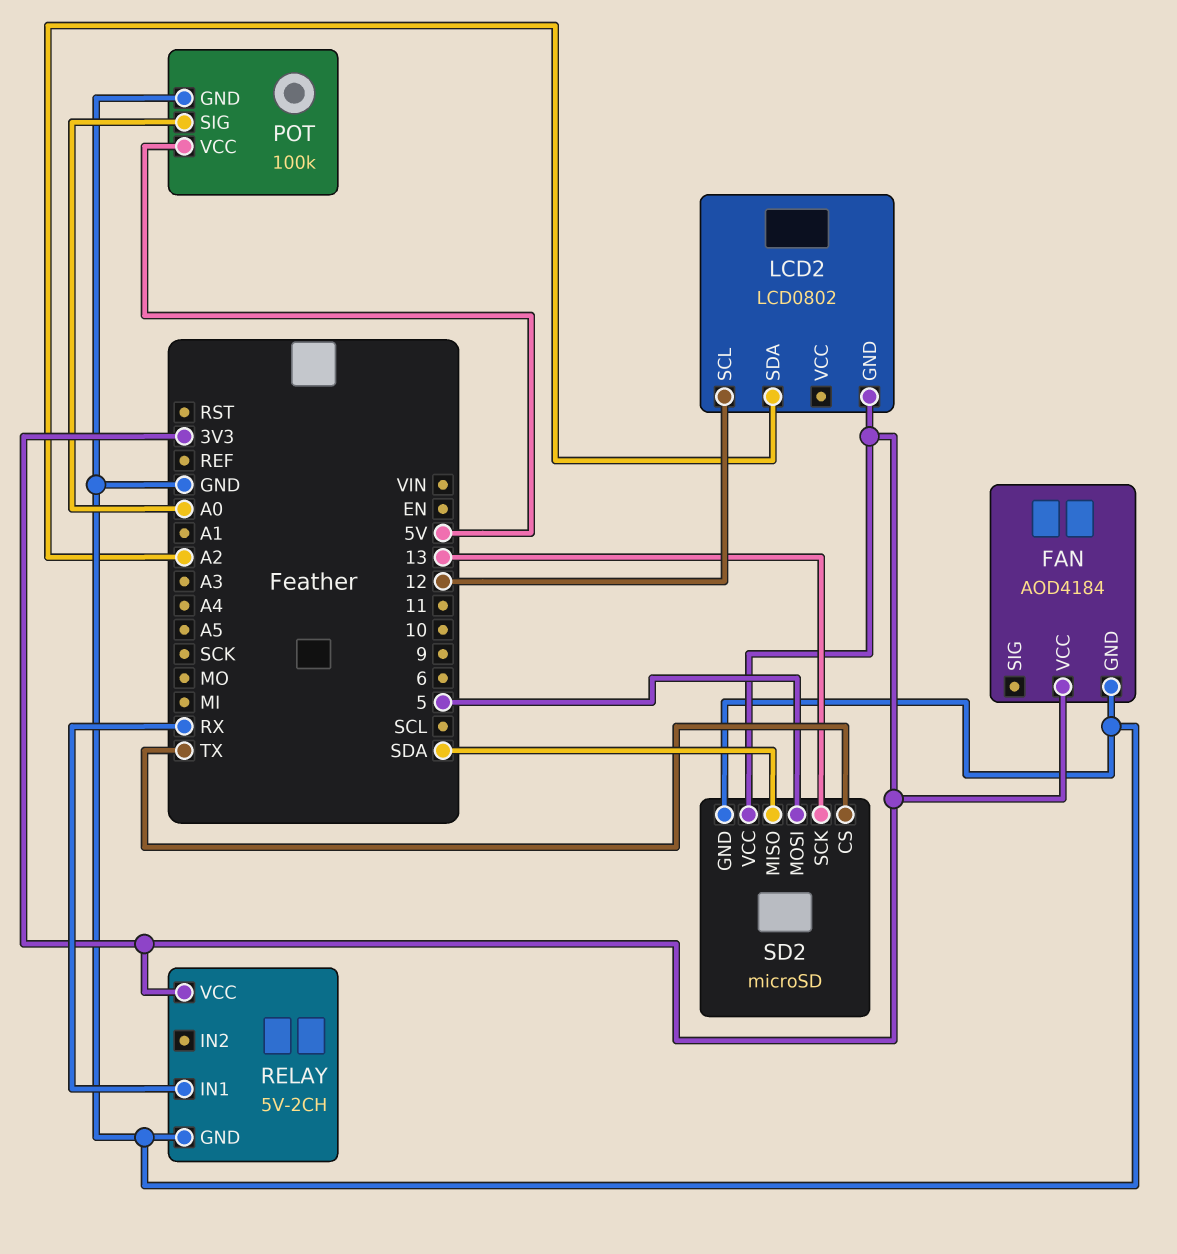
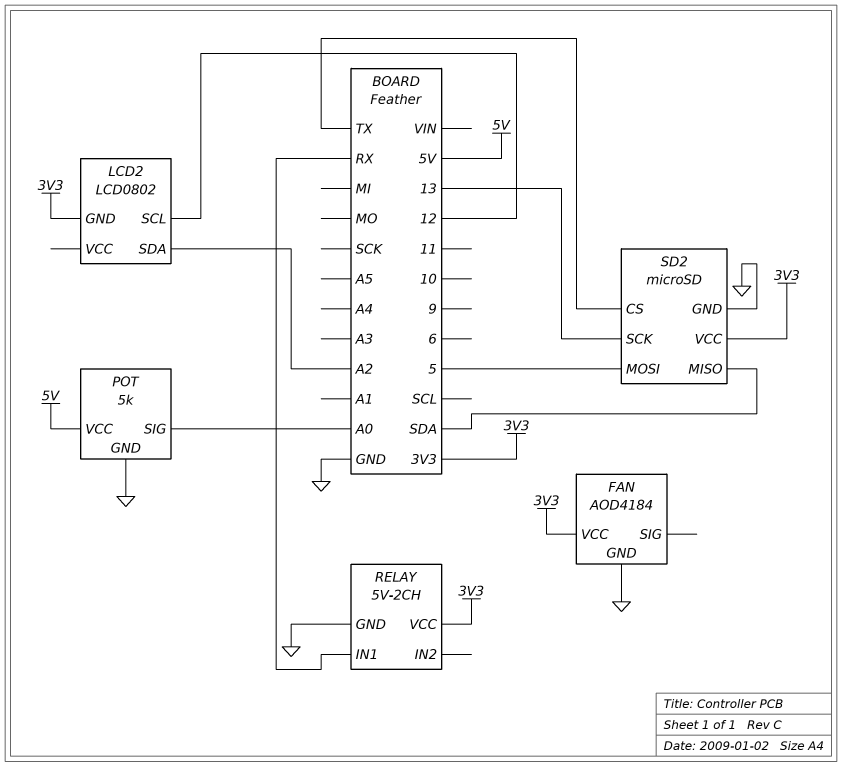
POT: 100k -> 5k

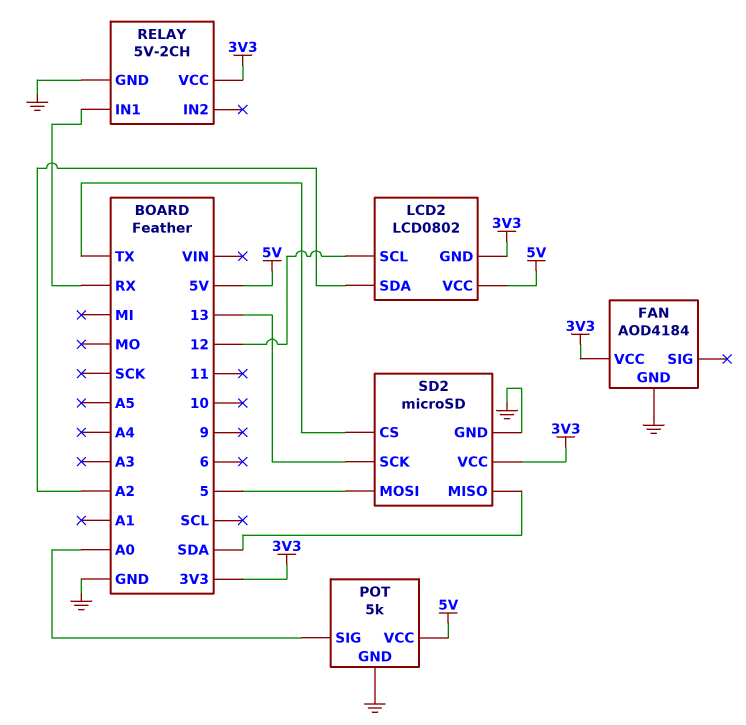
LCD2 pin VCC: none -> 5V

